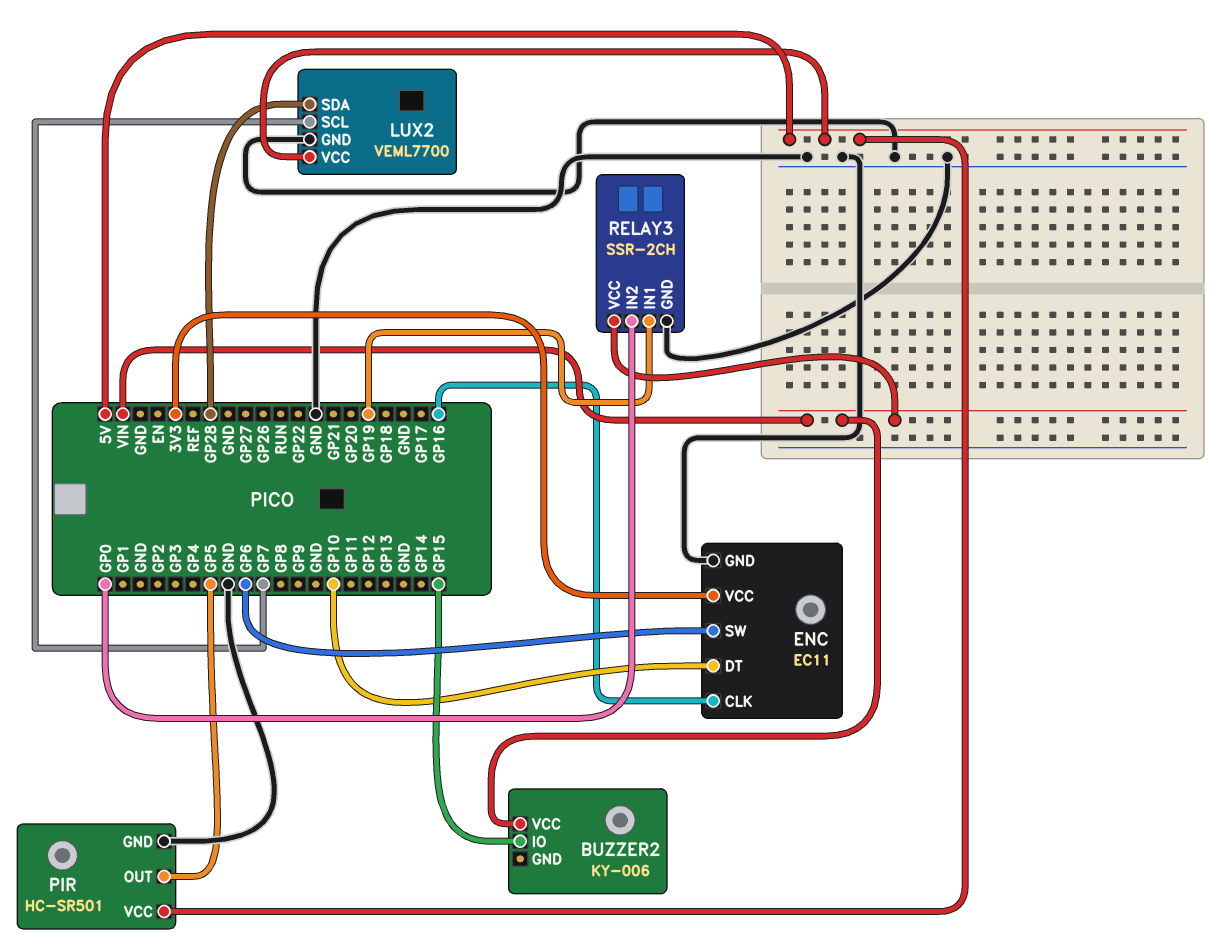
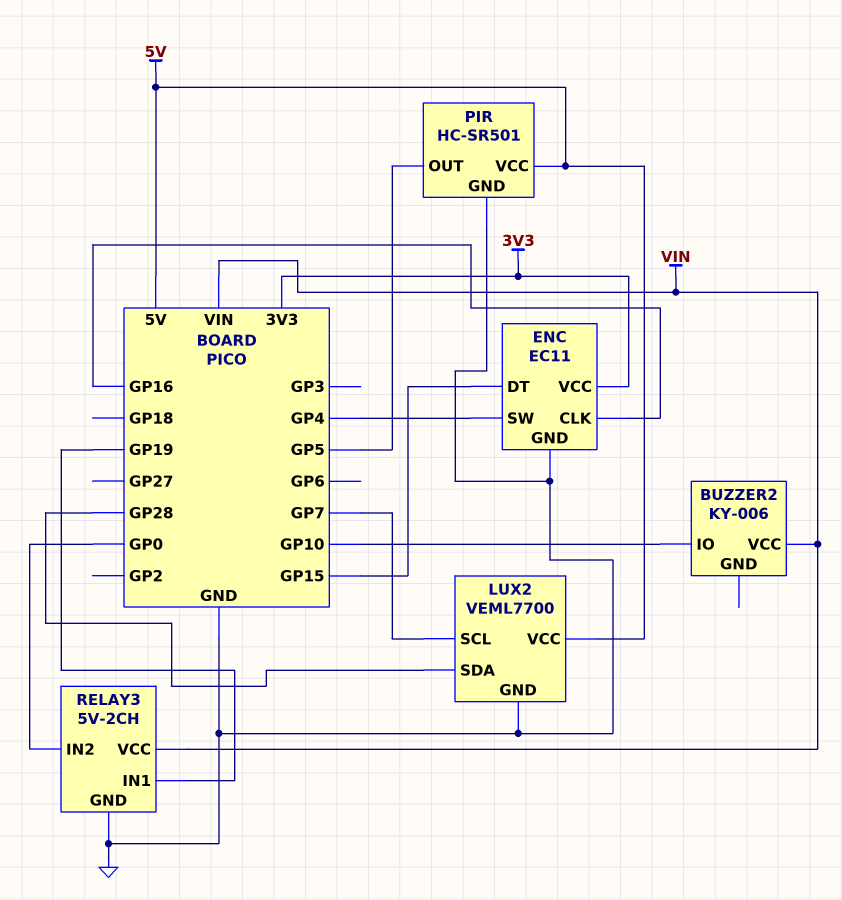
BUZZER2 pin IO: GP15 -> GP10
ENC pin DT: GP10 -> GP15
ENC pin SW: GP6 -> GP4
RELAY3: SSR-2CH -> 5V-2CH

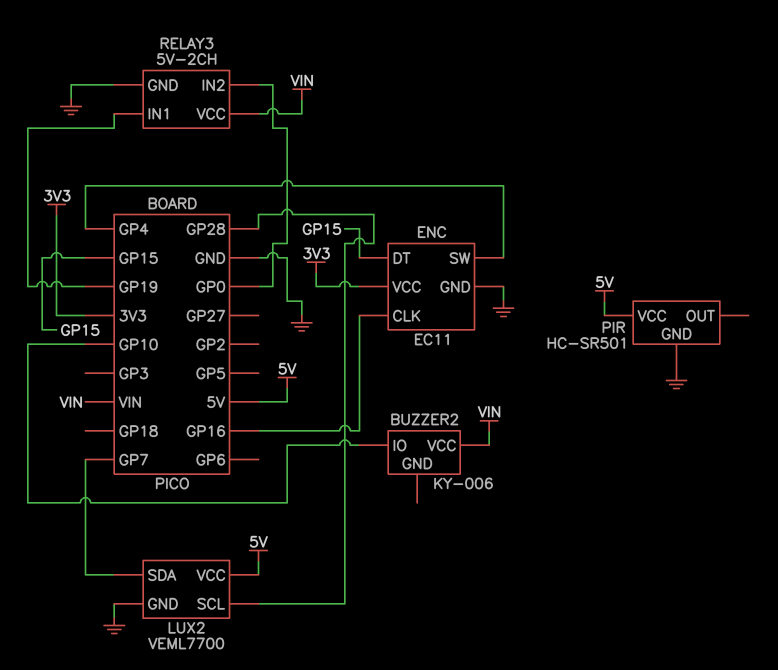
LUX2 pin SCL: GP7 -> GP28
LUX2 pin SDA: GP28 -> GP7
PIR pin OUT: GP5 -> none

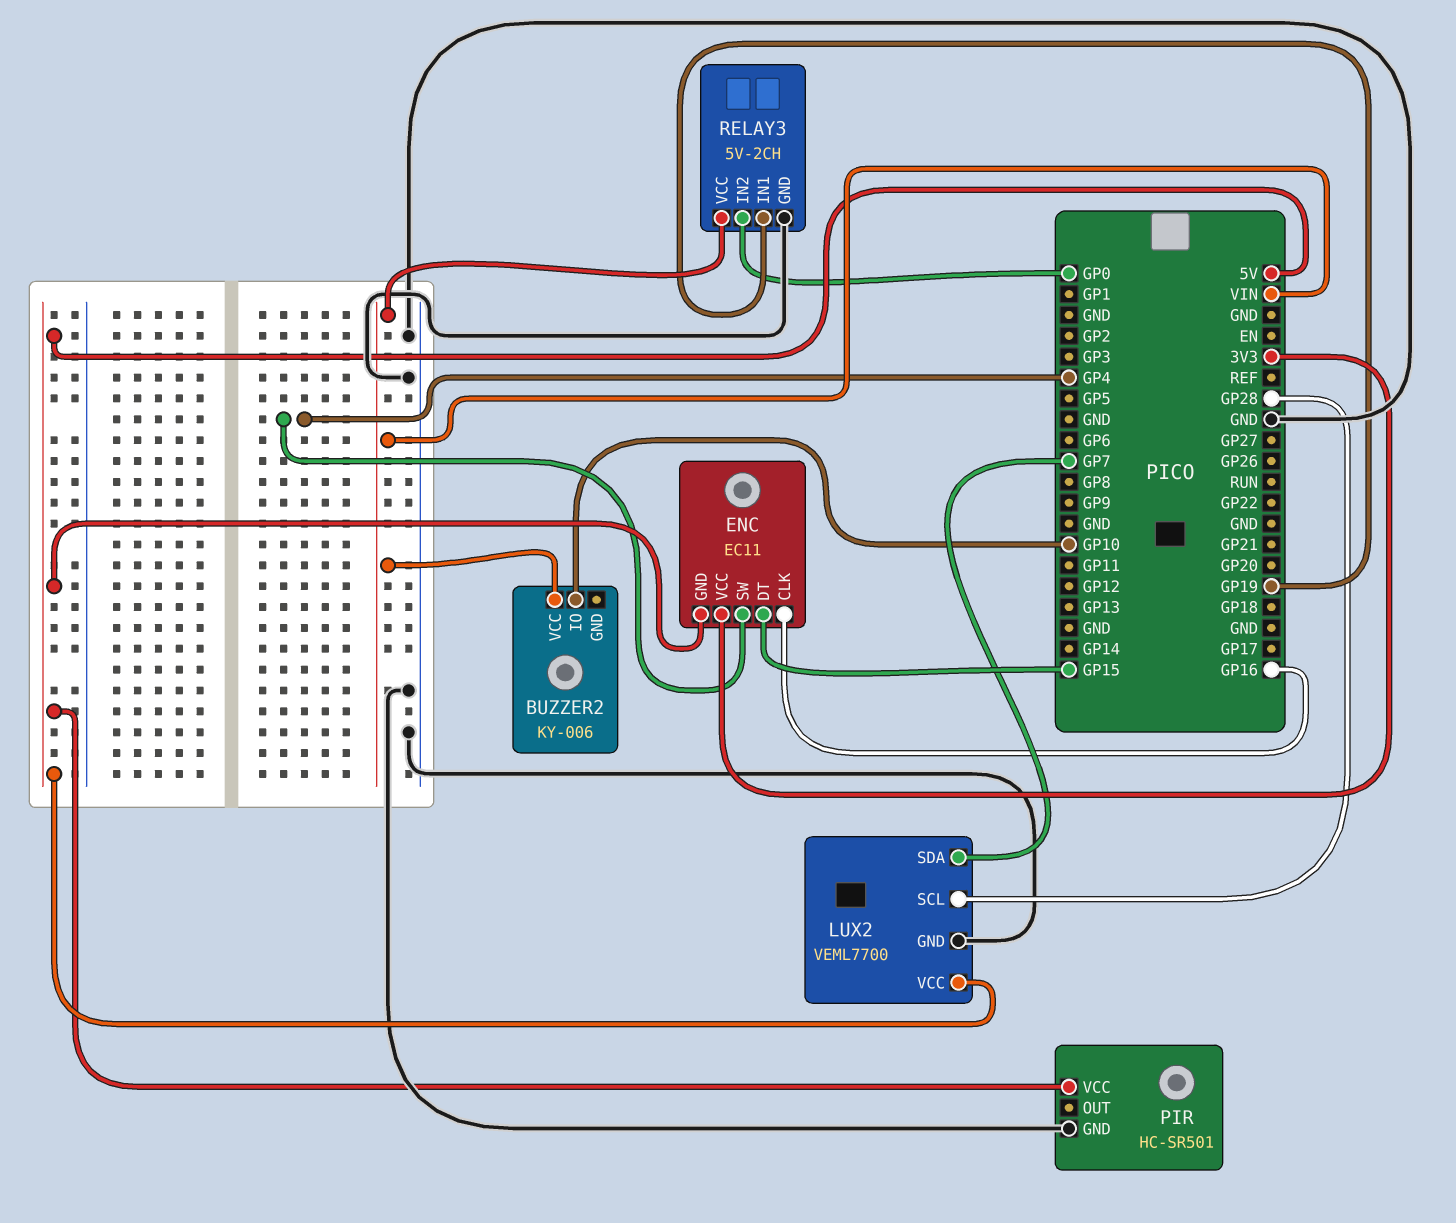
ENC pin GND: GND -> 5V

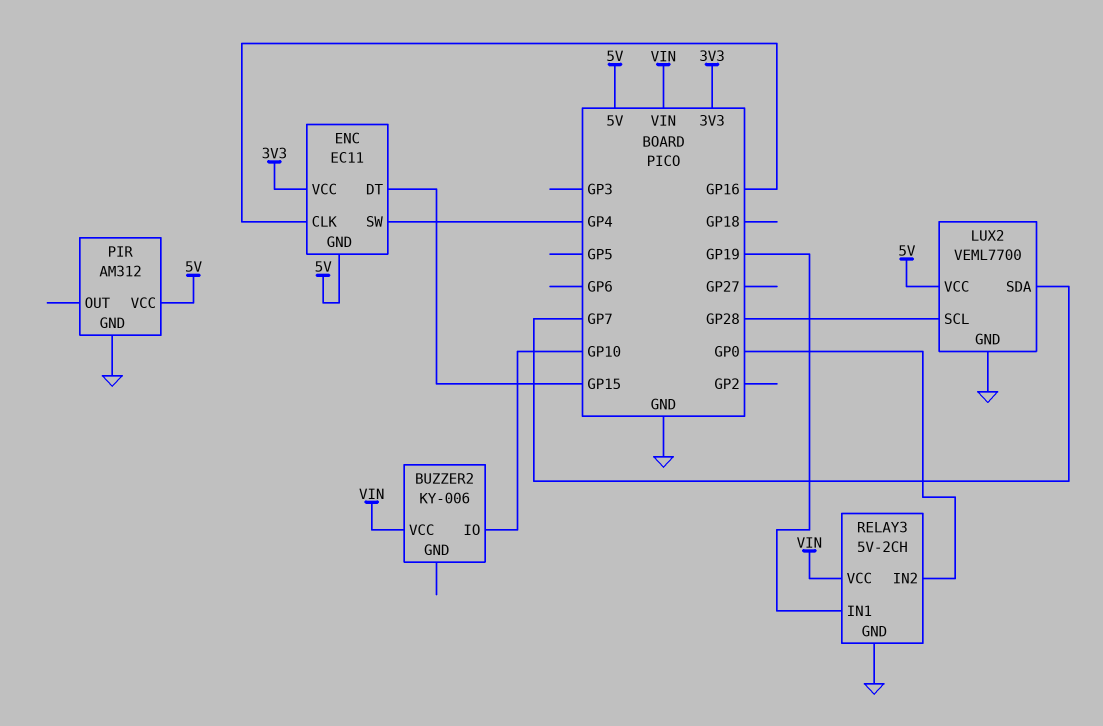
PIR: HC-SR501 -> AM312

